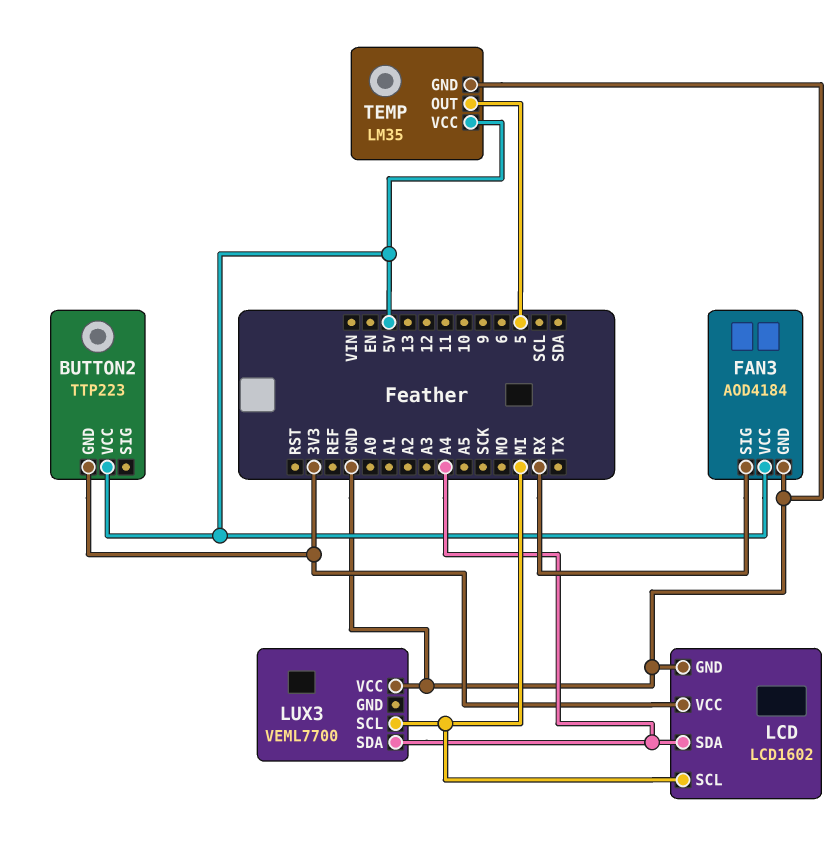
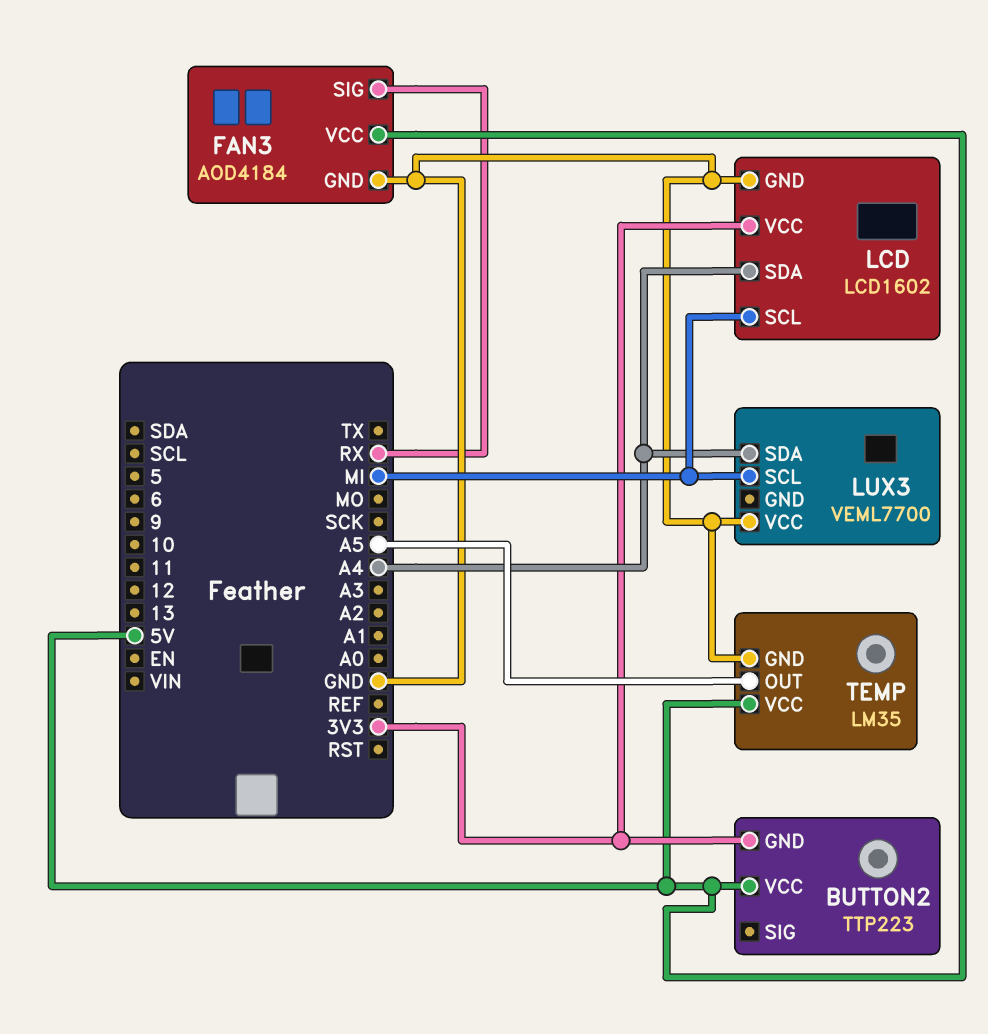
TEMP pin OUT: 5 -> A5

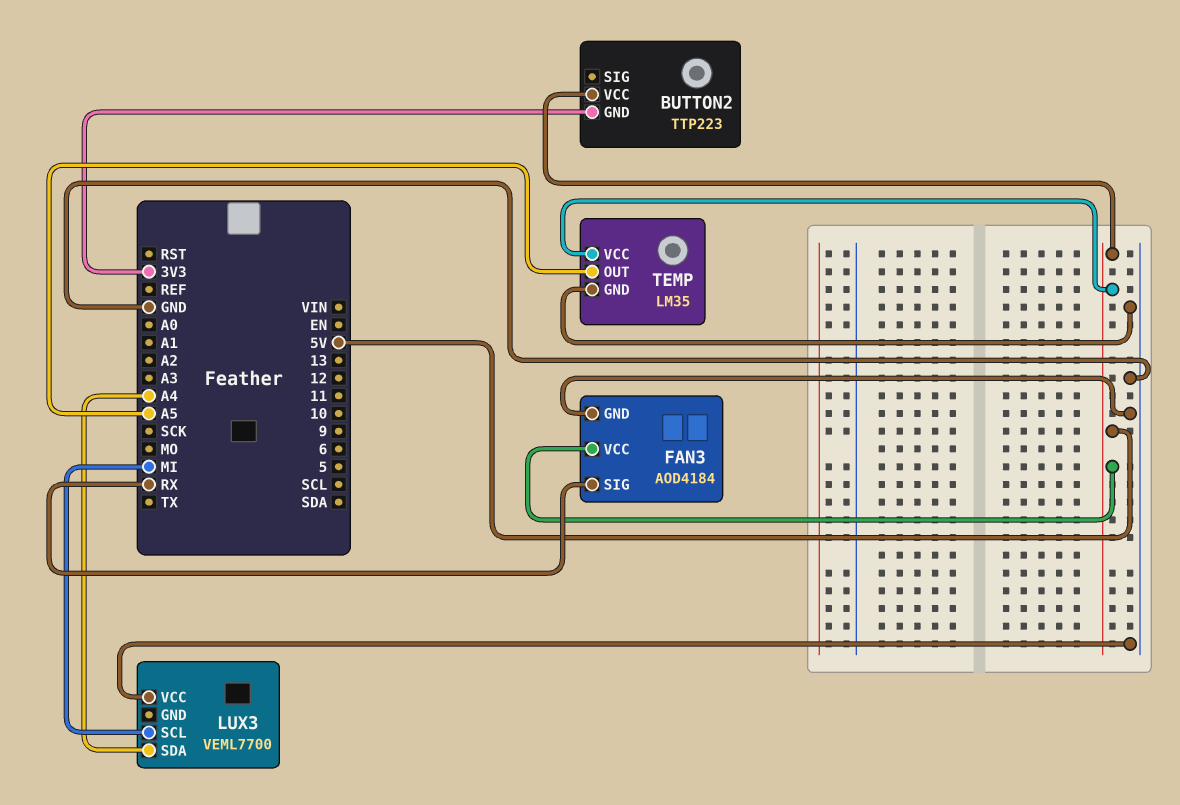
LCD: LCD1602 -> none
LCD pin GND: GND -> none
LCD pin SCL: MI -> none
LCD pin SDA: A4 -> none
LCD pin VCC: 3V3 -> none

